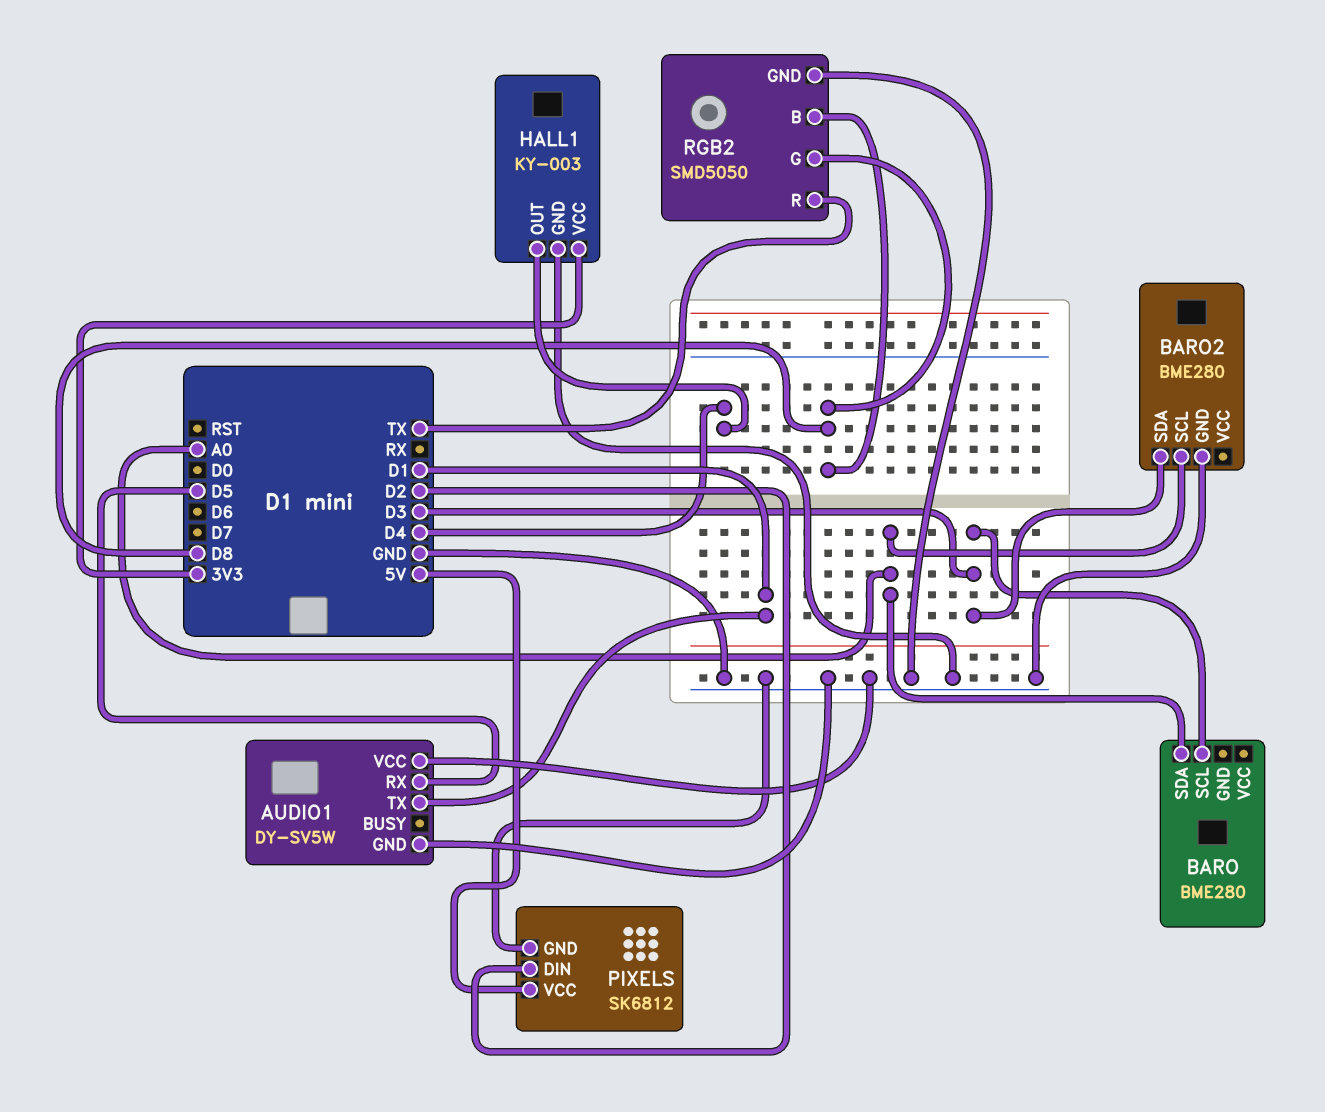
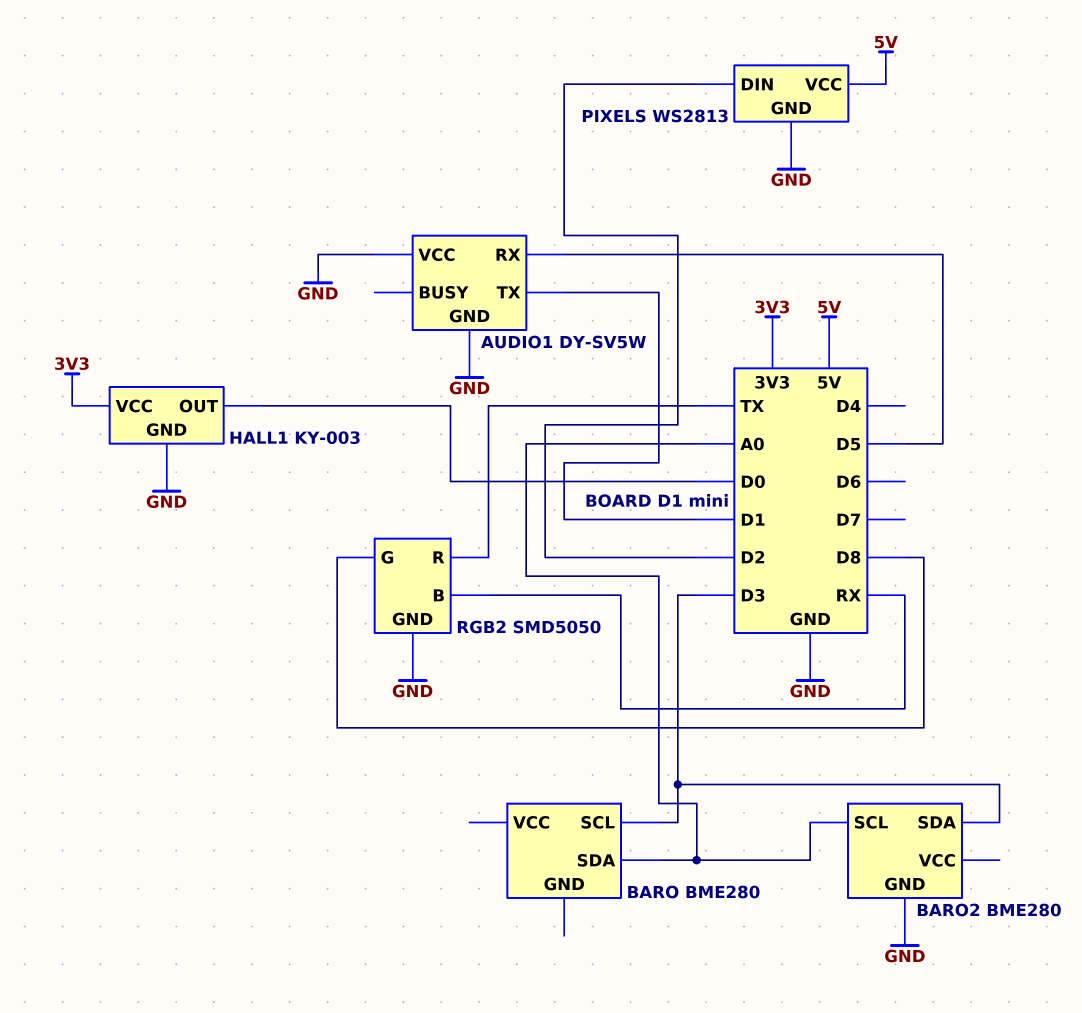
HALL1 pin OUT: D4 -> D0
PIXELS: SK6812 -> WS2813
RGB2 pin B: D8 -> RX

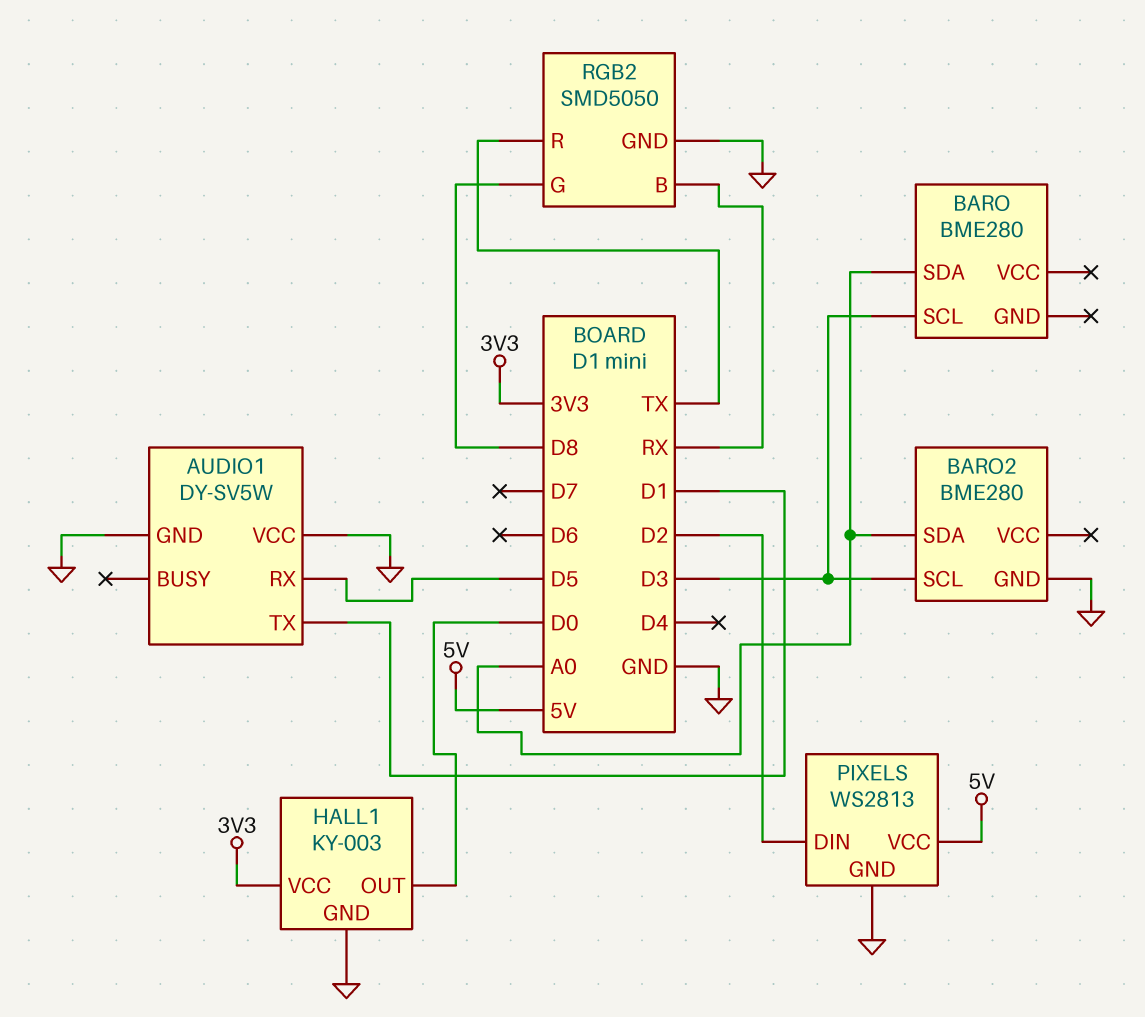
BARO2 pin SCL: A0 -> D3
BARO2 pin SDA: D3 -> A0

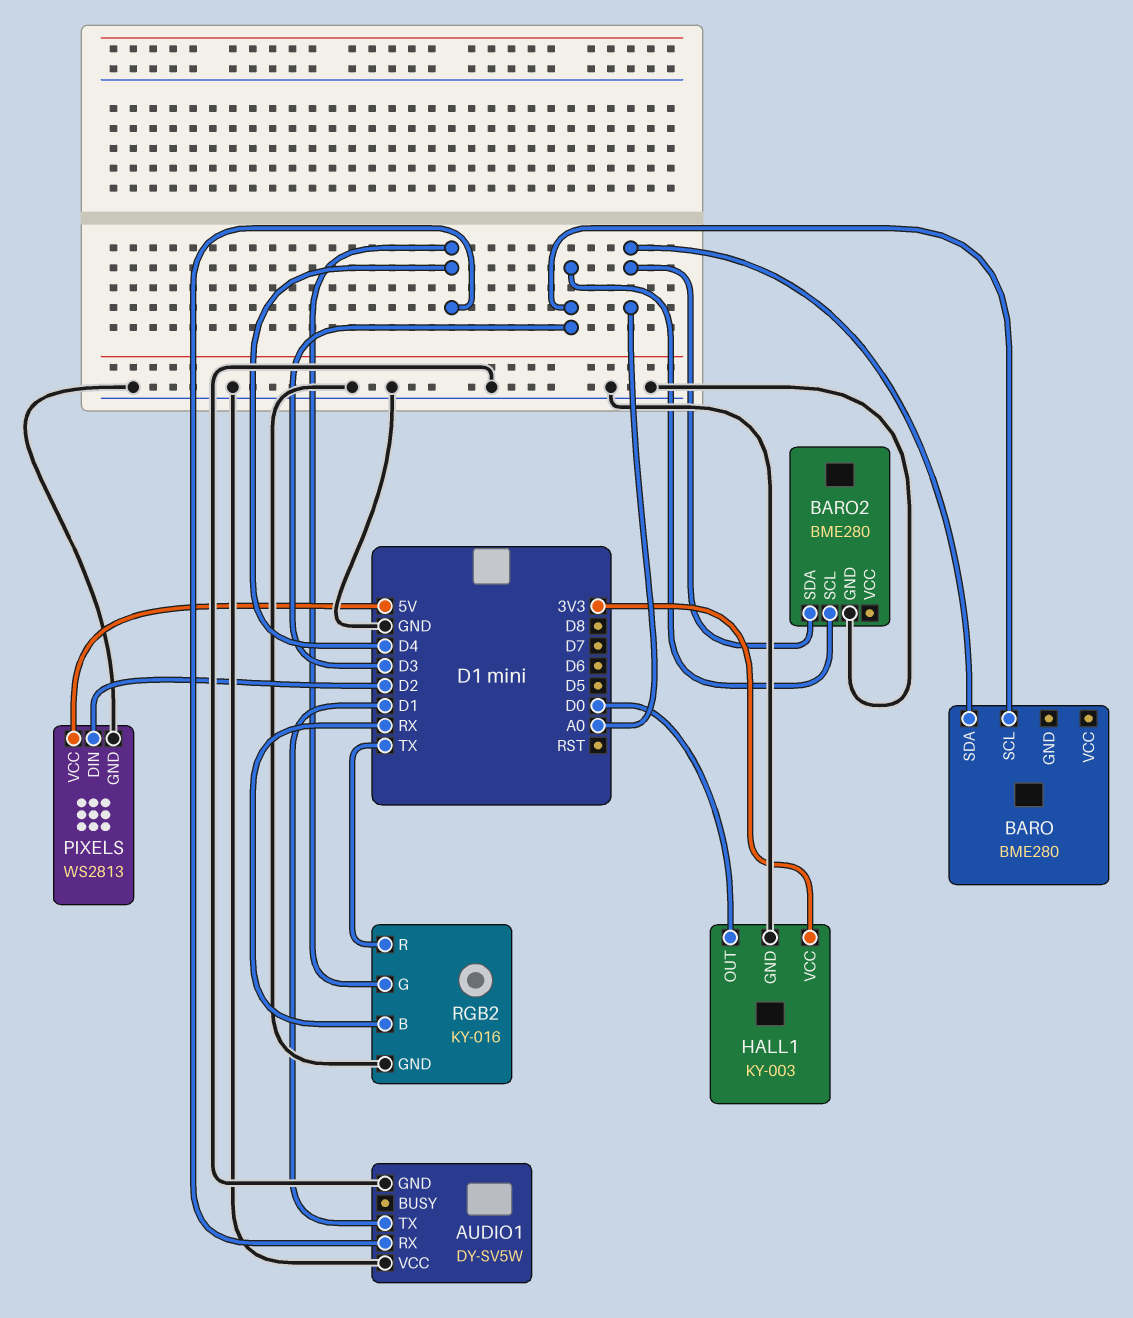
AUDIO1 pin RX: D5 -> D4
RGB2: SMD5050 -> KY-016
RGB2 pin G: D8 -> D4

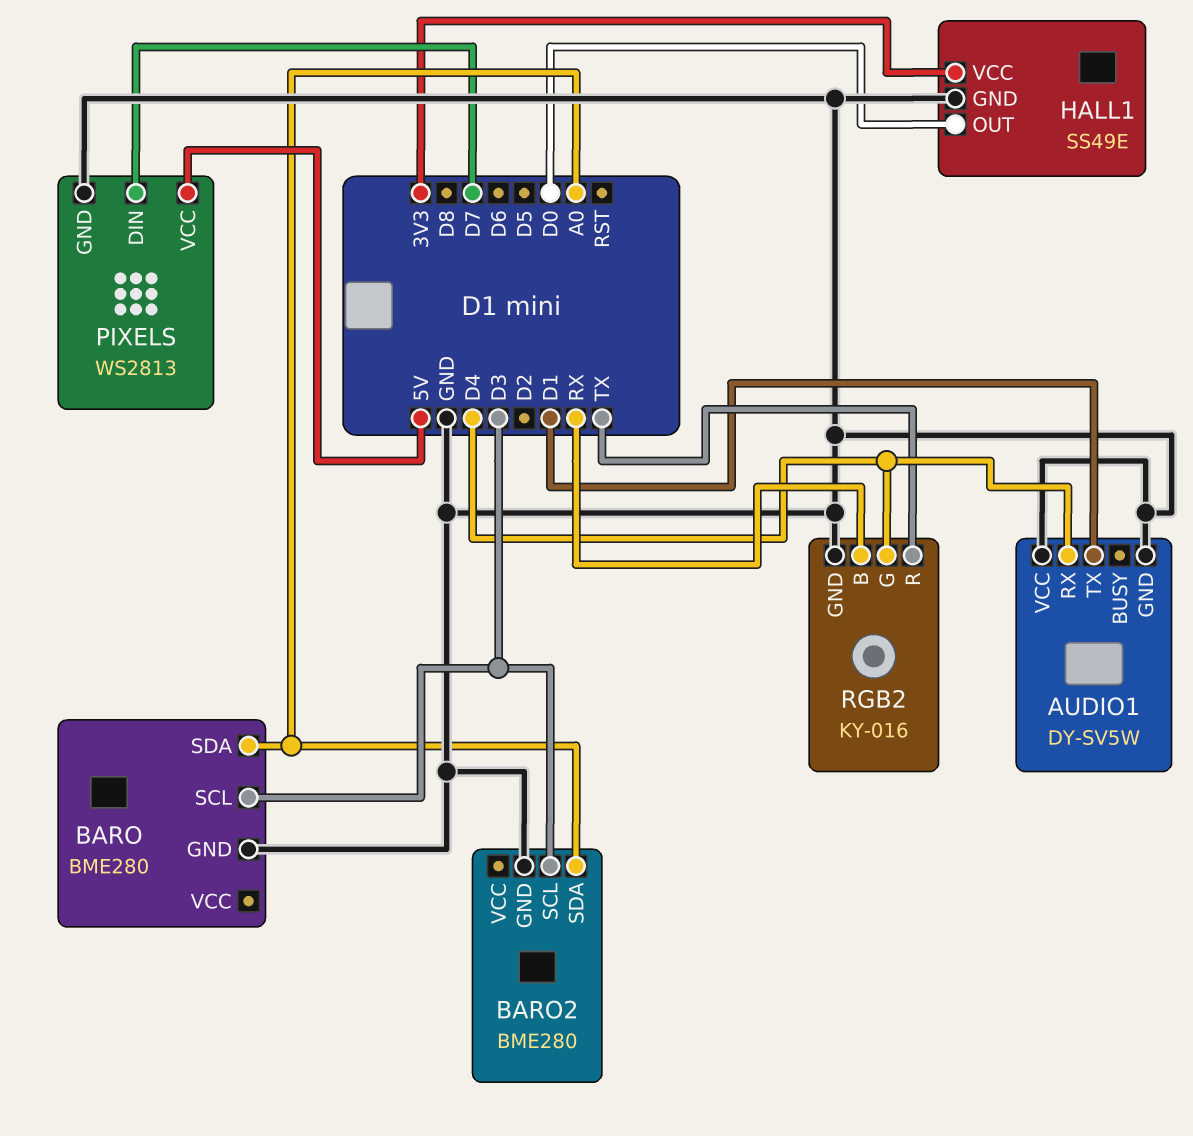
BARO pin GND: none -> GND
HALL1: KY-003 -> SS49E
PIXELS pin DIN: D2 -> D7

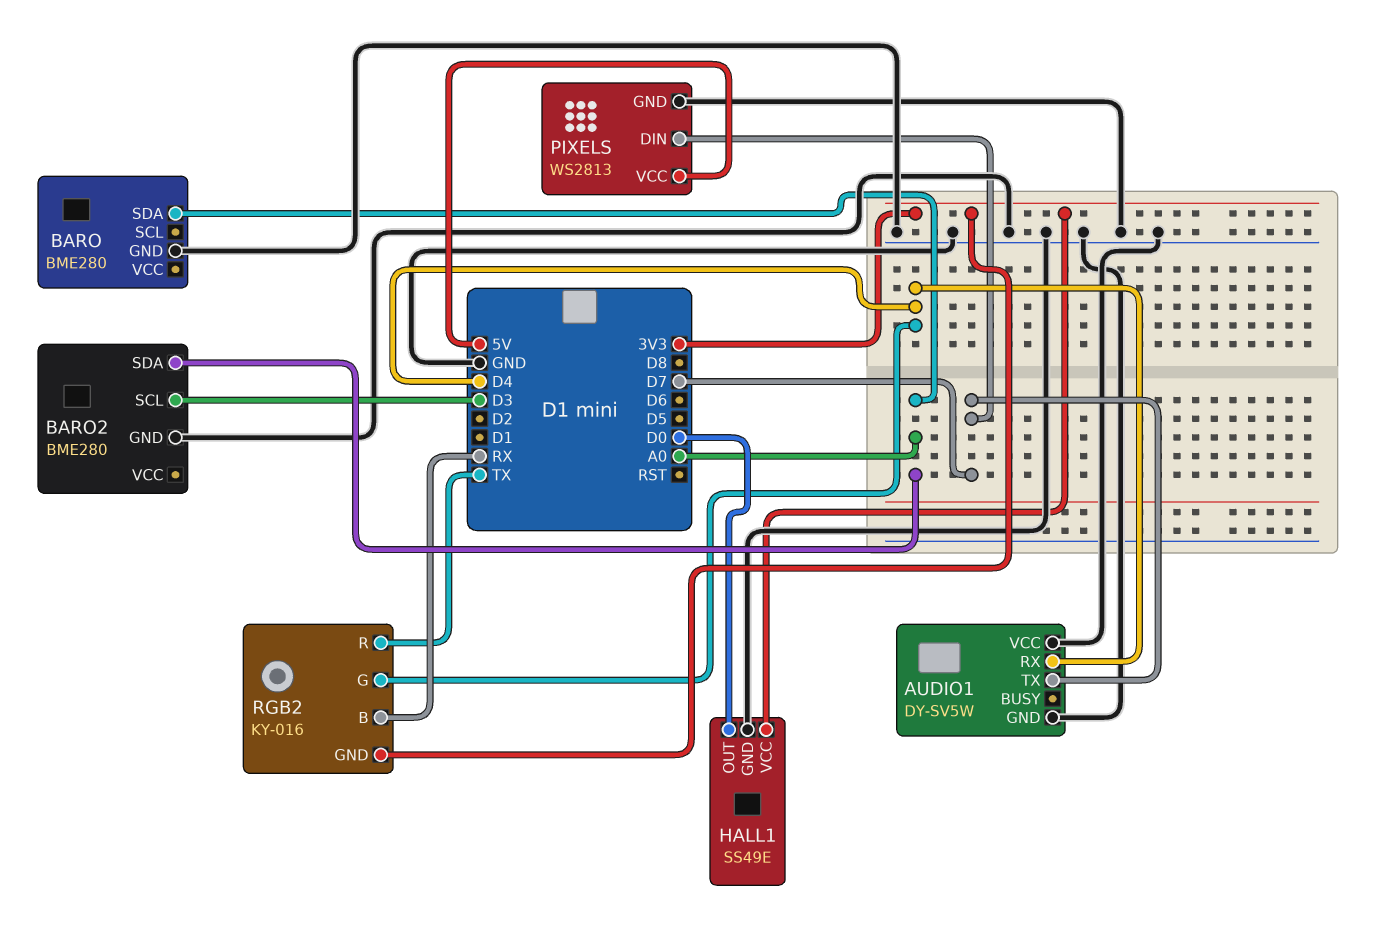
AUDIO1 pin TX: D1 -> D7
BARO pin SCL: D3 -> none
RGB2 pin GND: GND -> 3V3

